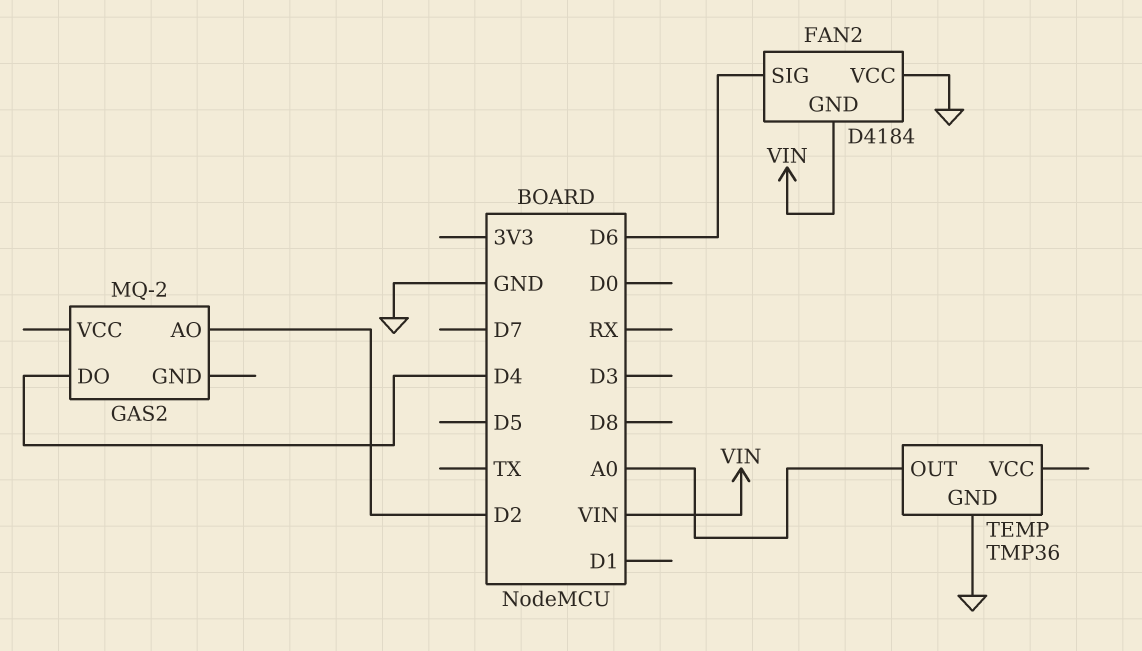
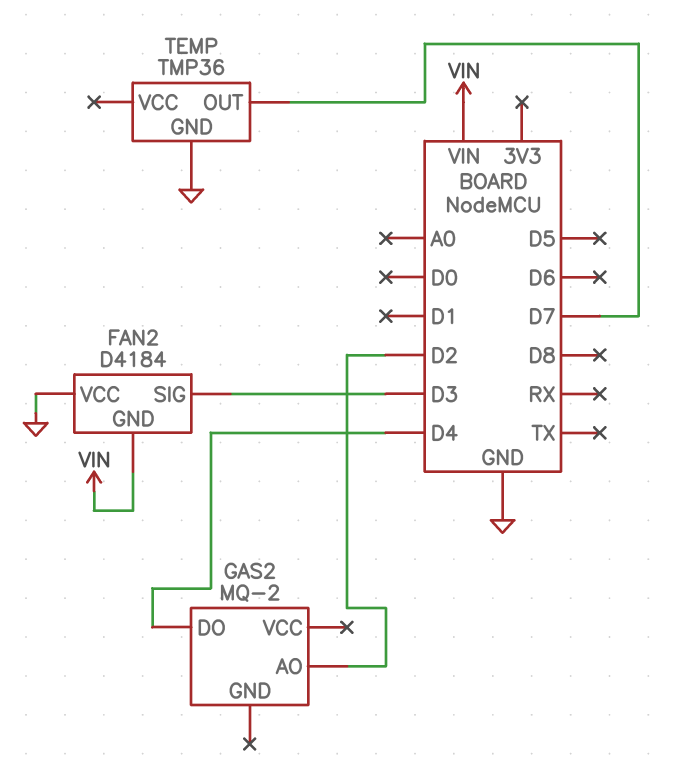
FAN2 pin SIG: D6 -> D3
TEMP pin OUT: A0 -> D7

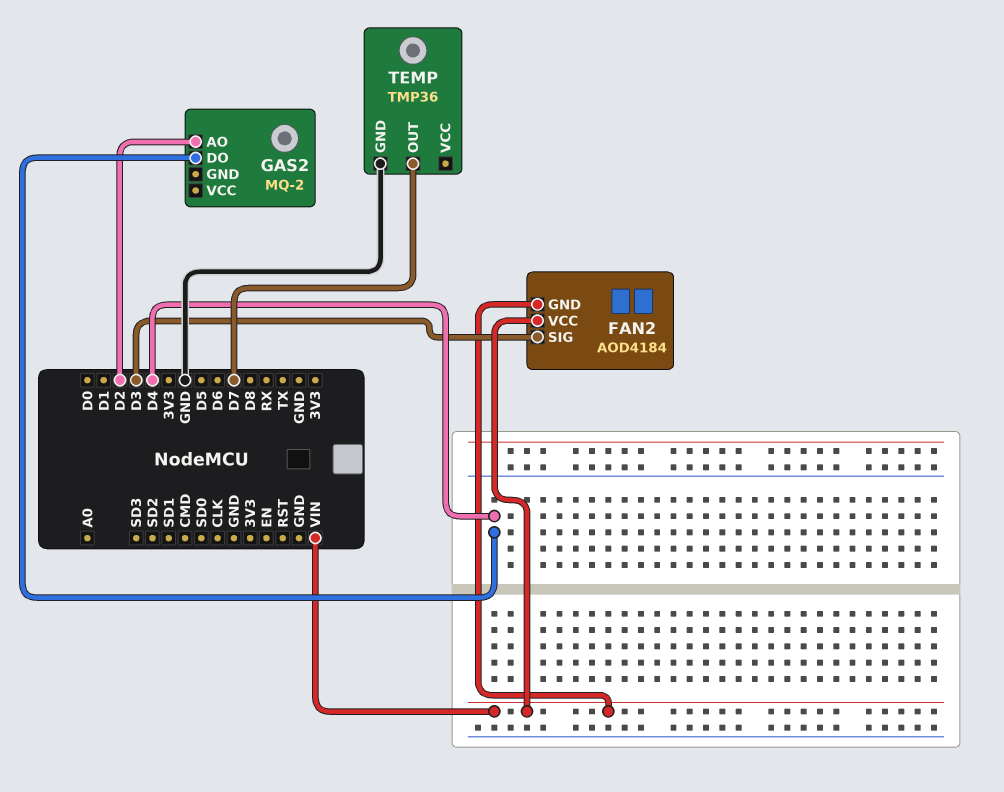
FAN2: D4184 -> AOD4184
FAN2 pin VCC: GND -> VIN

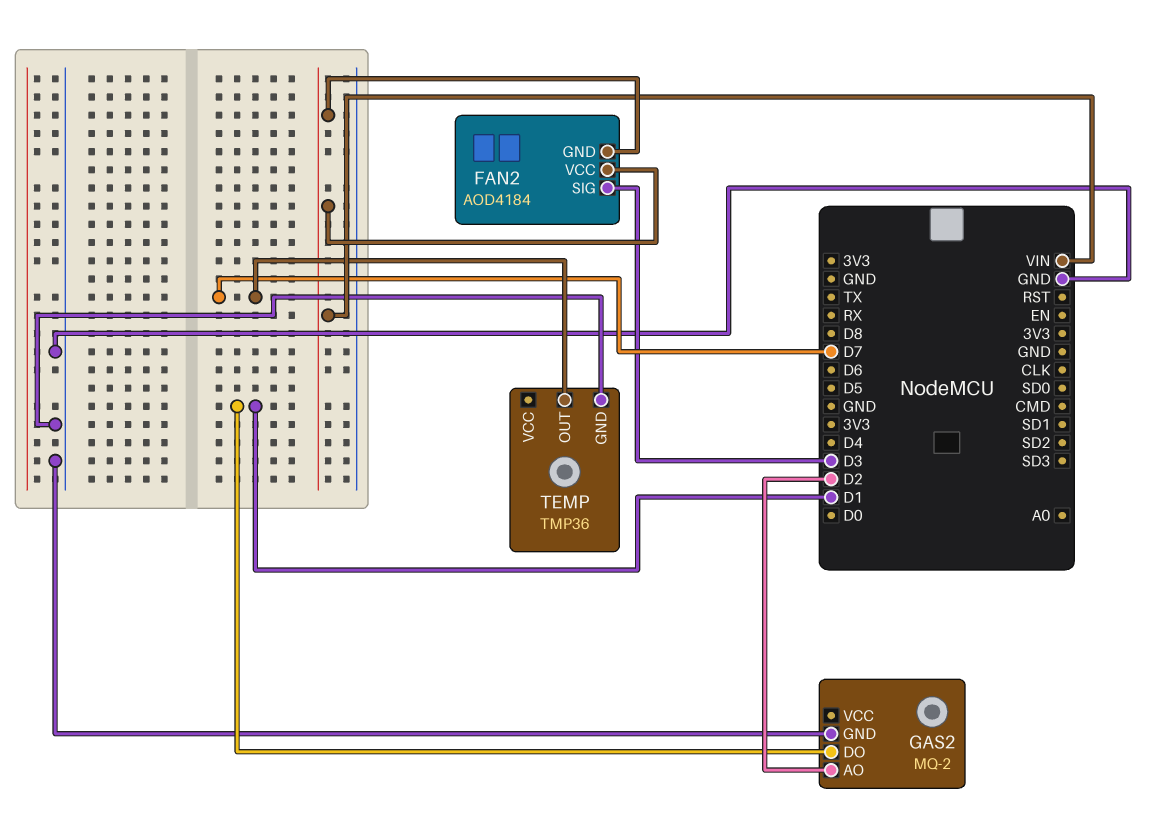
GAS2 pin DO: D4 -> D1
GAS2 pin GND: none -> GND

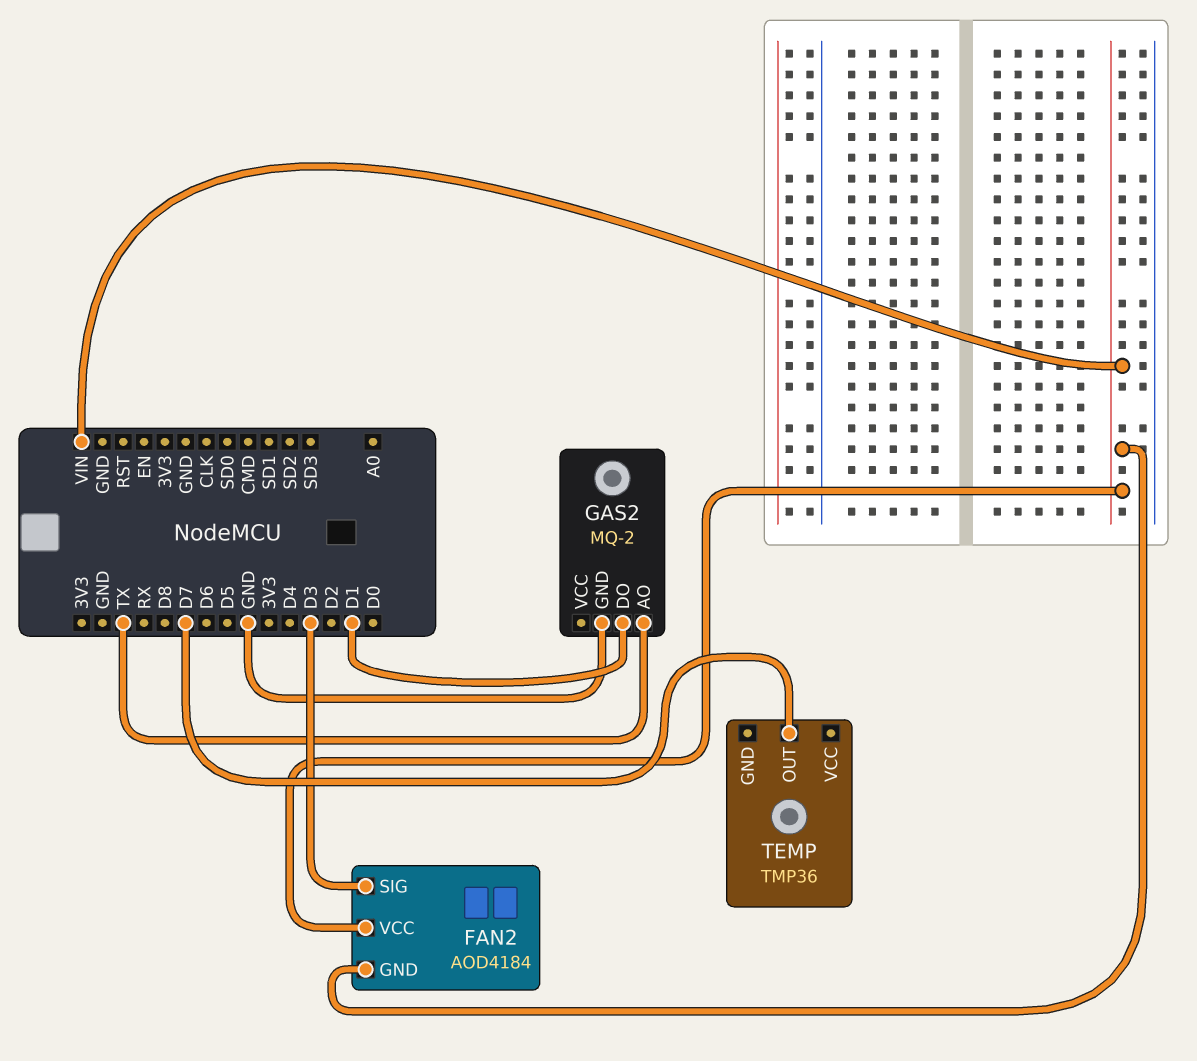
GAS2 pin AO: D2 -> TX
TEMP pin GND: GND -> none

